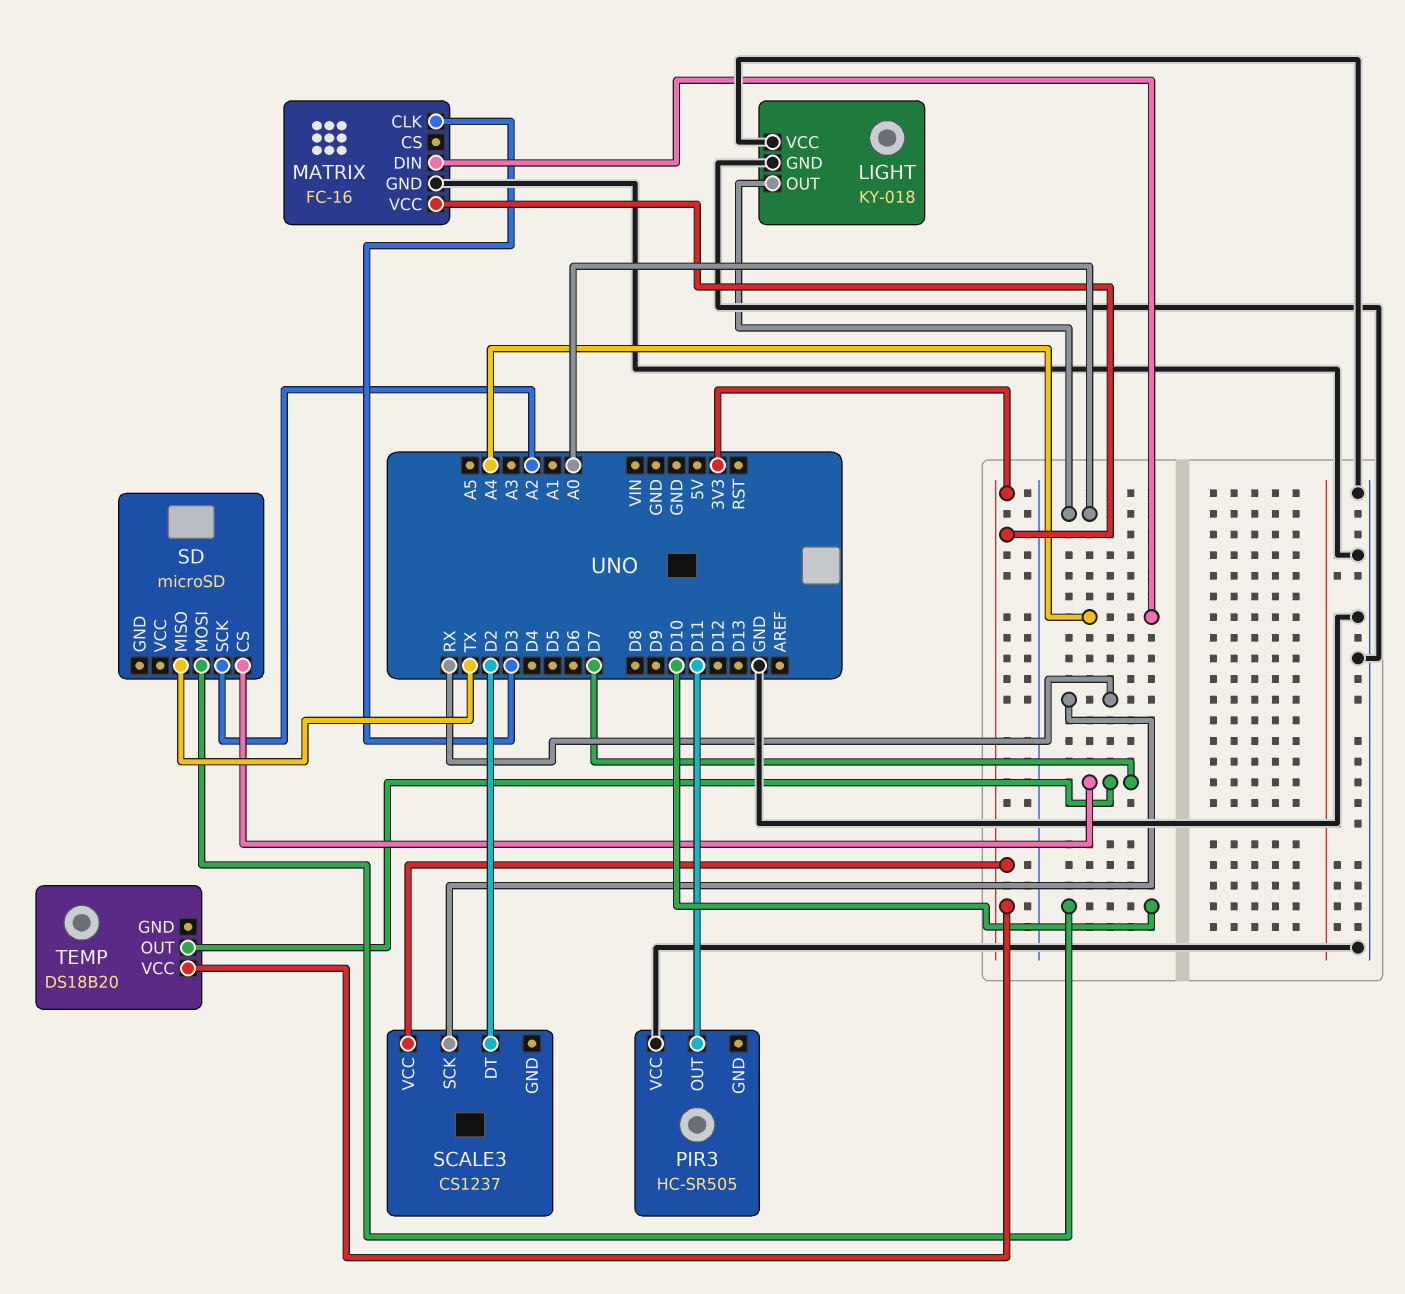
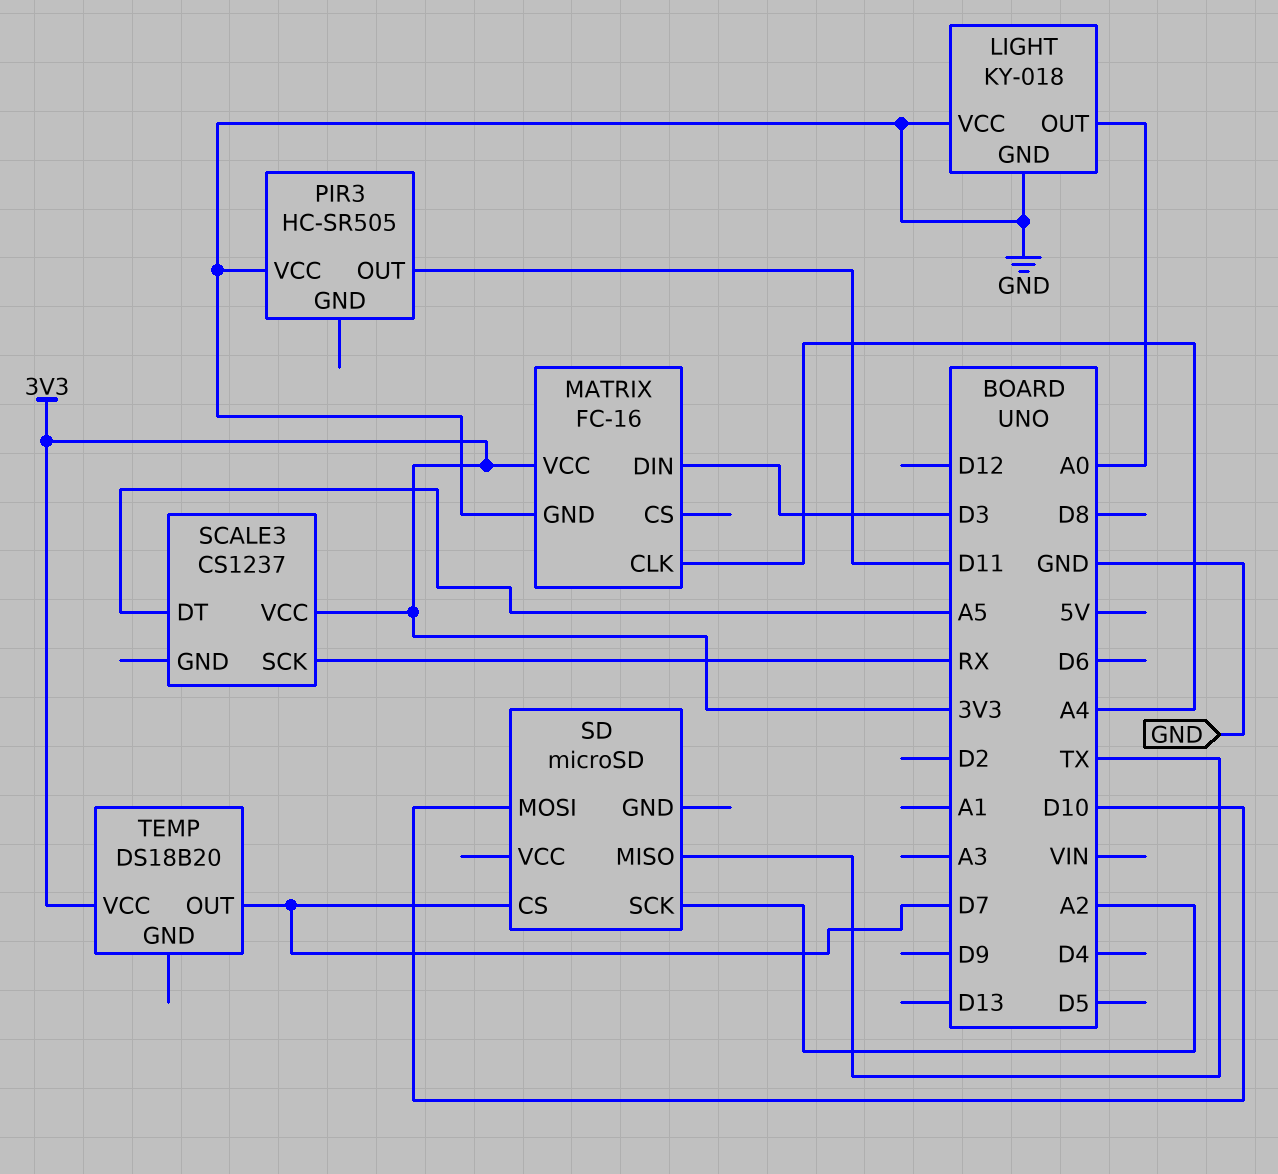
MATRIX pin CLK: D3 -> A4
MATRIX pin DIN: A4 -> D3
SCALE3 pin DT: D2 -> A5

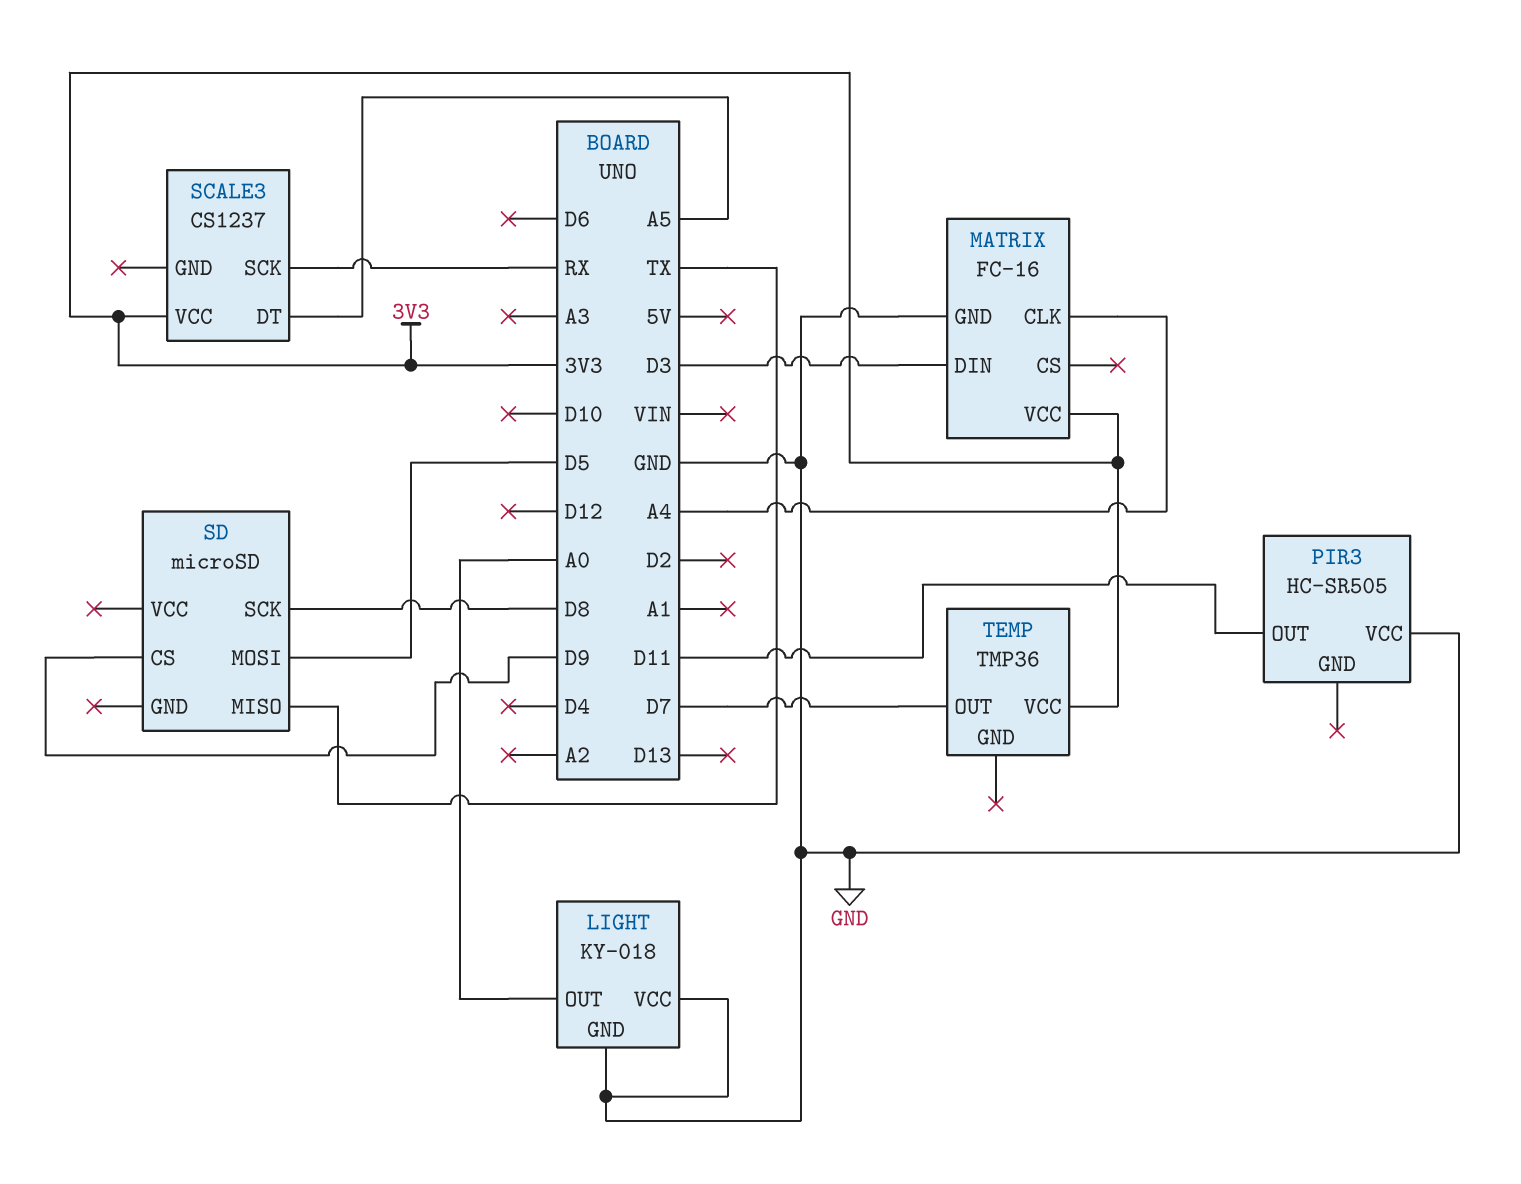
SD pin CS: D7 -> D9
SD pin MOSI: D10 -> D5
SD pin SCK: A2 -> D8
TEMP: DS18B20 -> TMP36

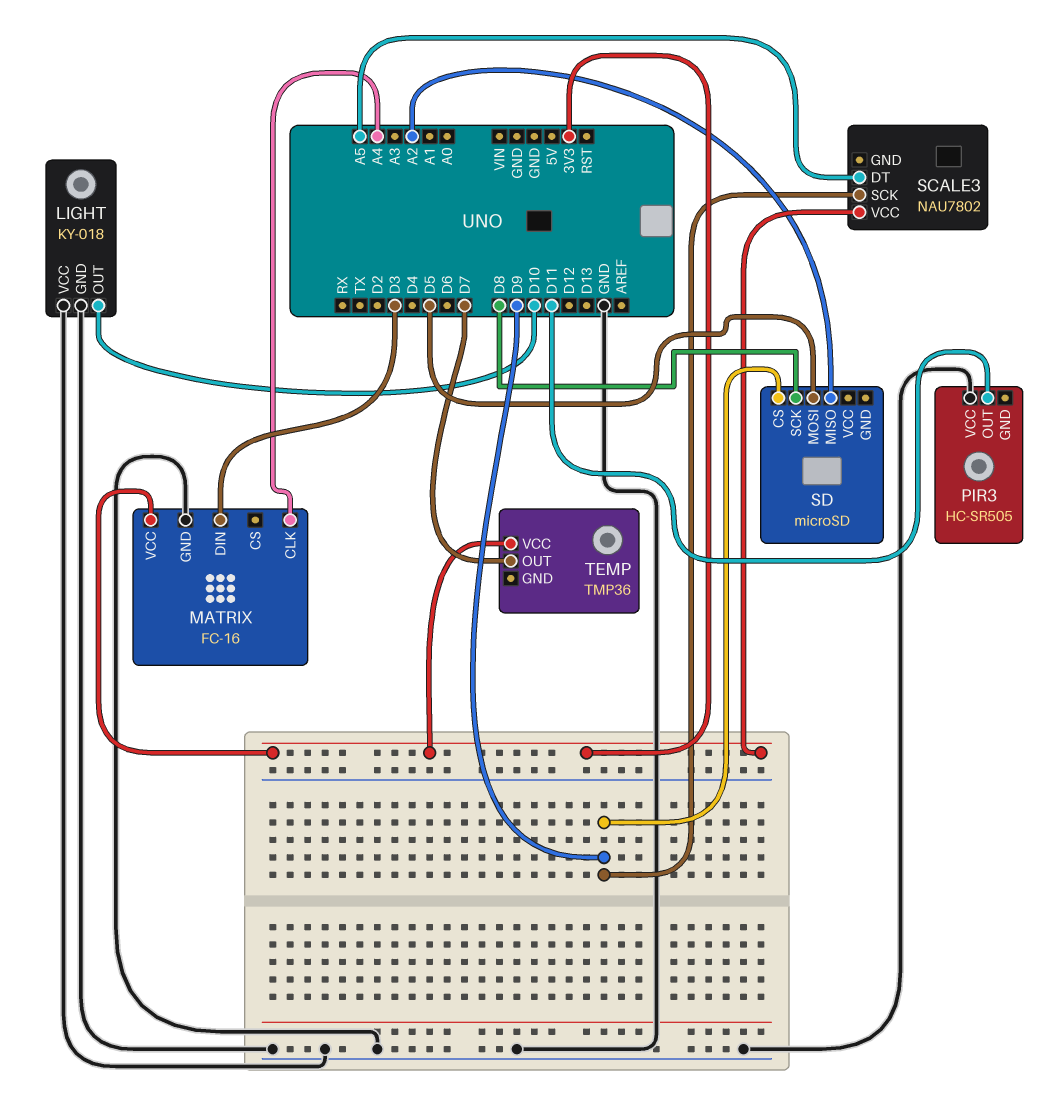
LIGHT pin OUT: A0 -> D10
SCALE3: CS1237 -> NAU7802
SCALE3 pin SCK: RX -> D9
SD pin MISO: TX -> A2

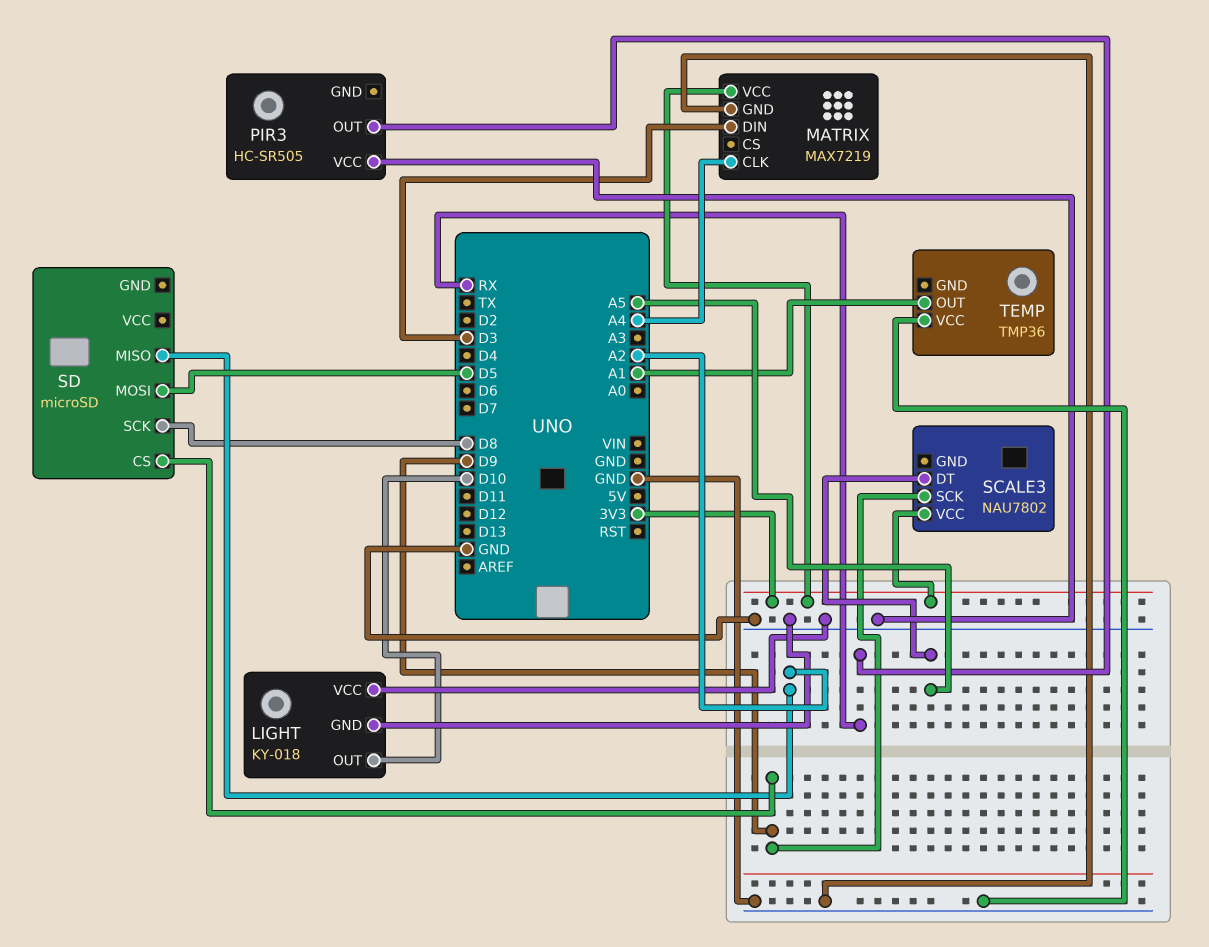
MATRIX: FC-16 -> MAX7219
PIR3 pin OUT: D11 -> RX
TEMP pin OUT: D7 -> A1
TEMP pin VCC: 3V3 -> GND

